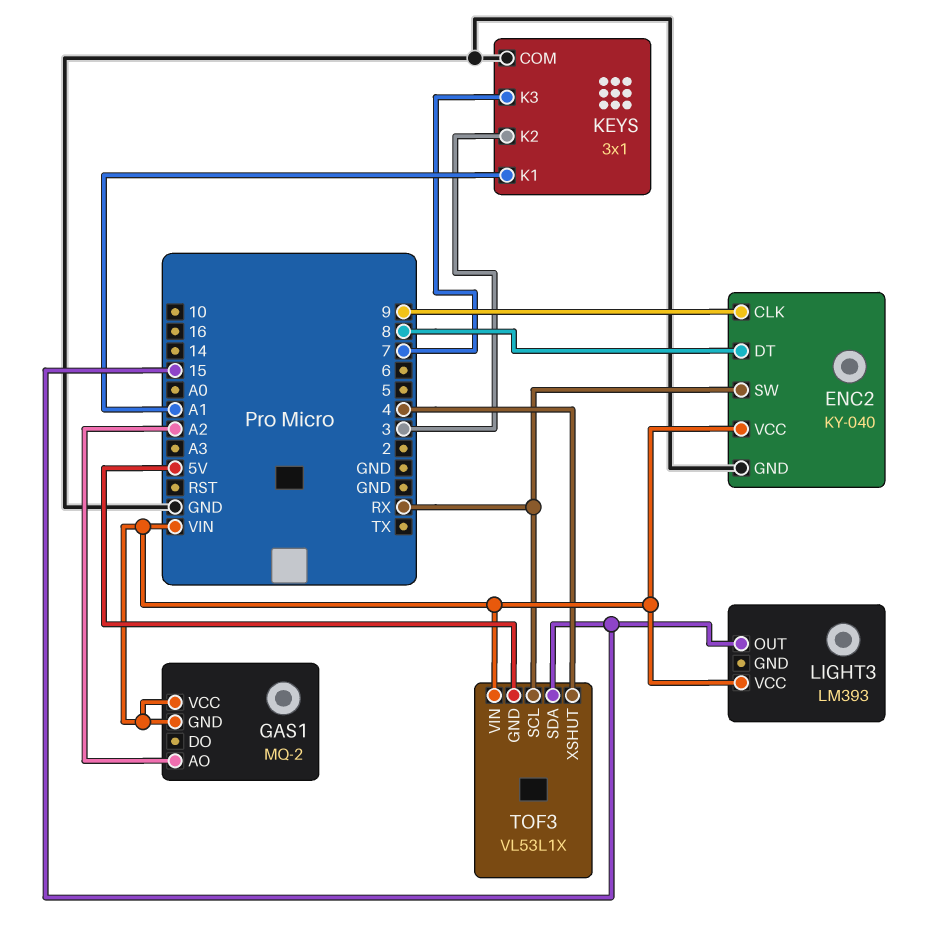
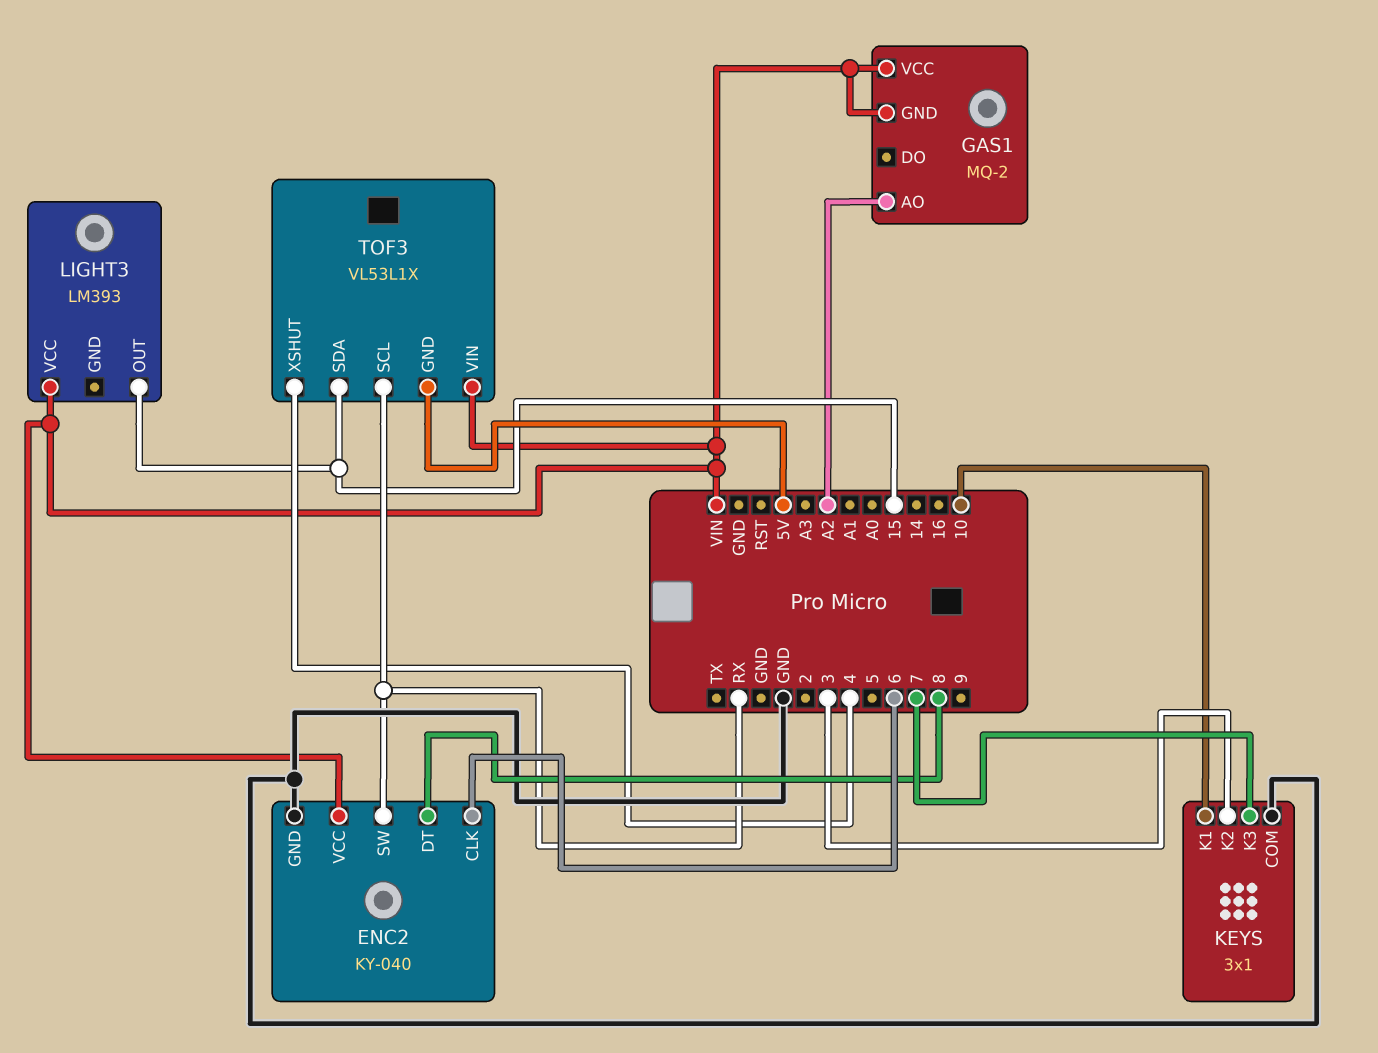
ENC2 pin CLK: 9 -> 6
KEYS pin K1: A1 -> 10

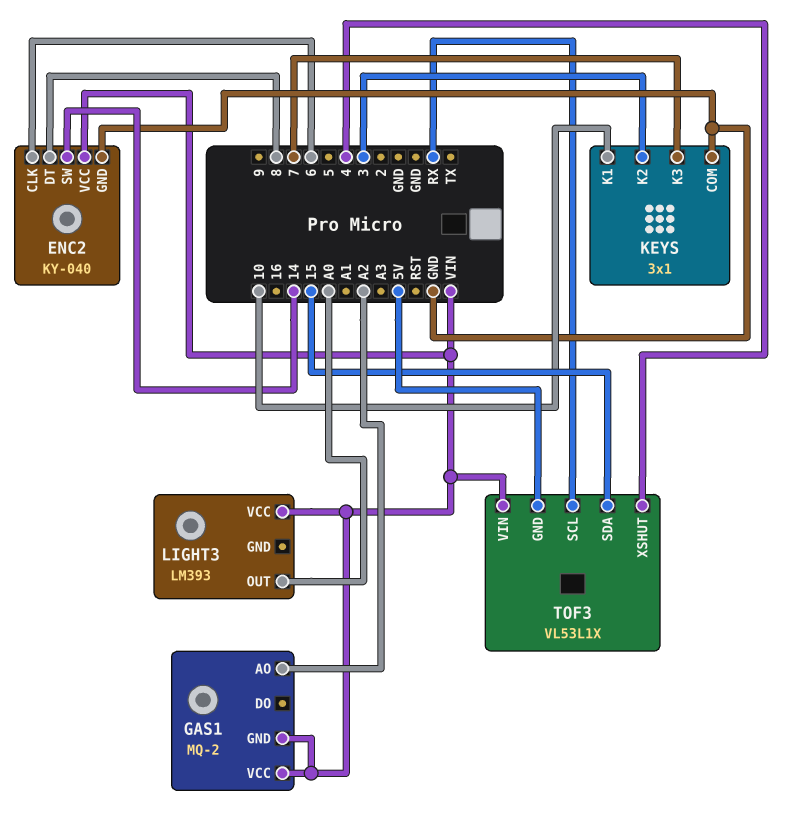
ENC2 pin SW: RX -> 14
LIGHT3 pin OUT: 15 -> A0

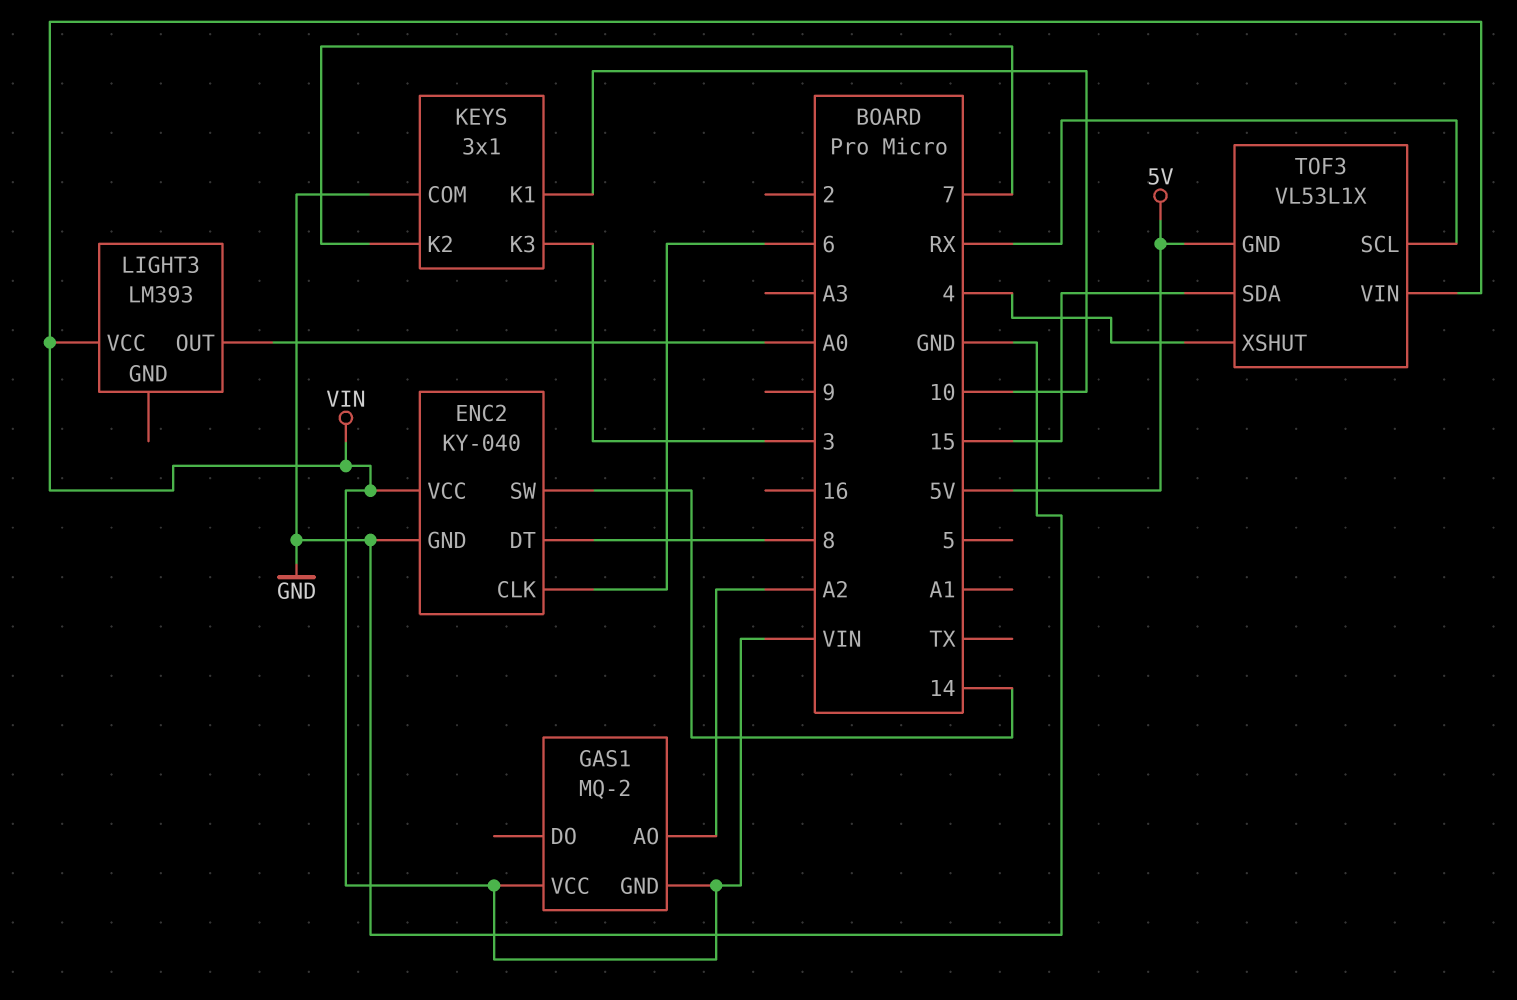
KEYS pin K2: 3 -> 7
KEYS pin K3: 7 -> 3

